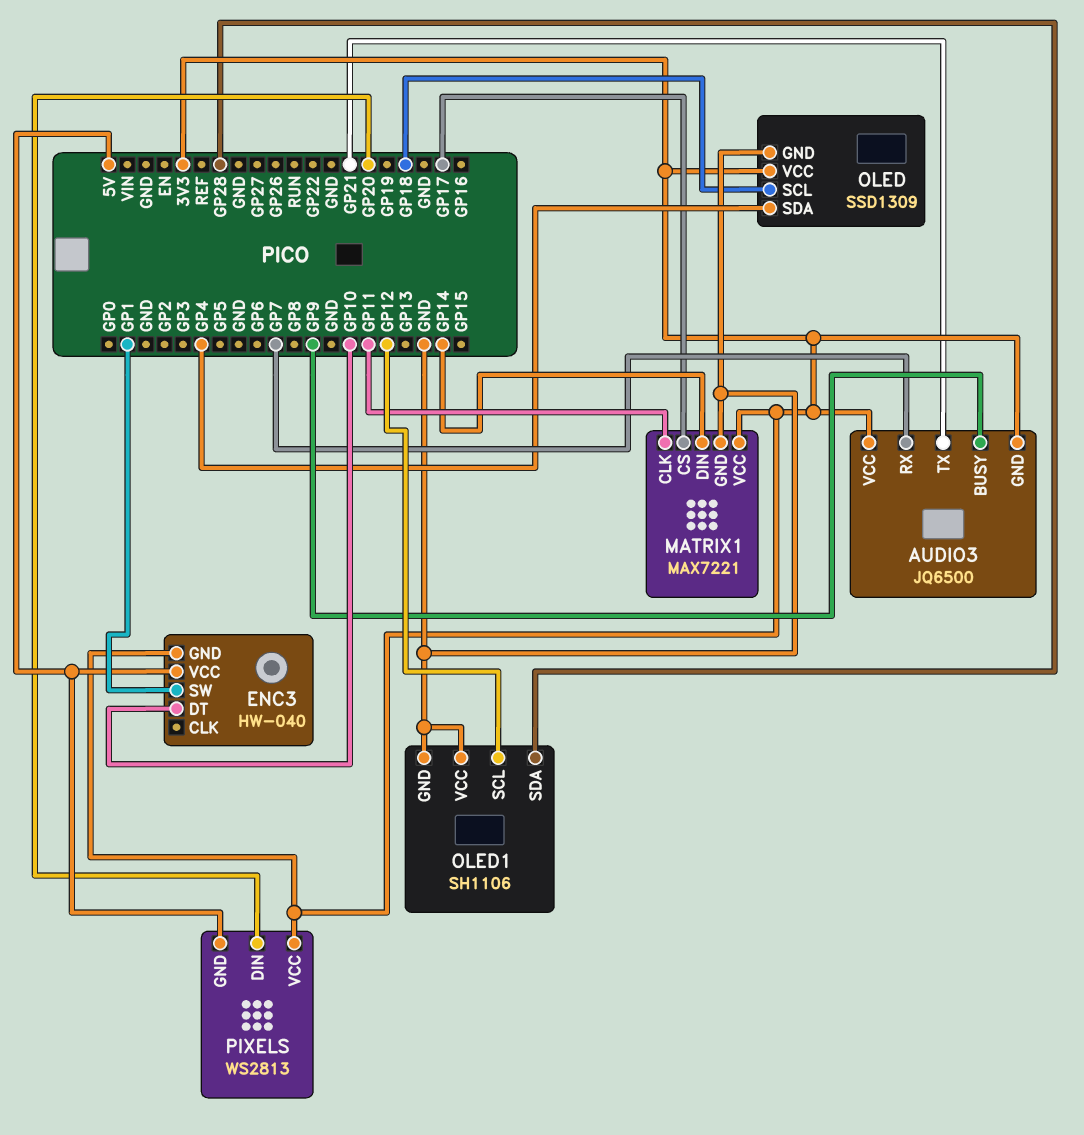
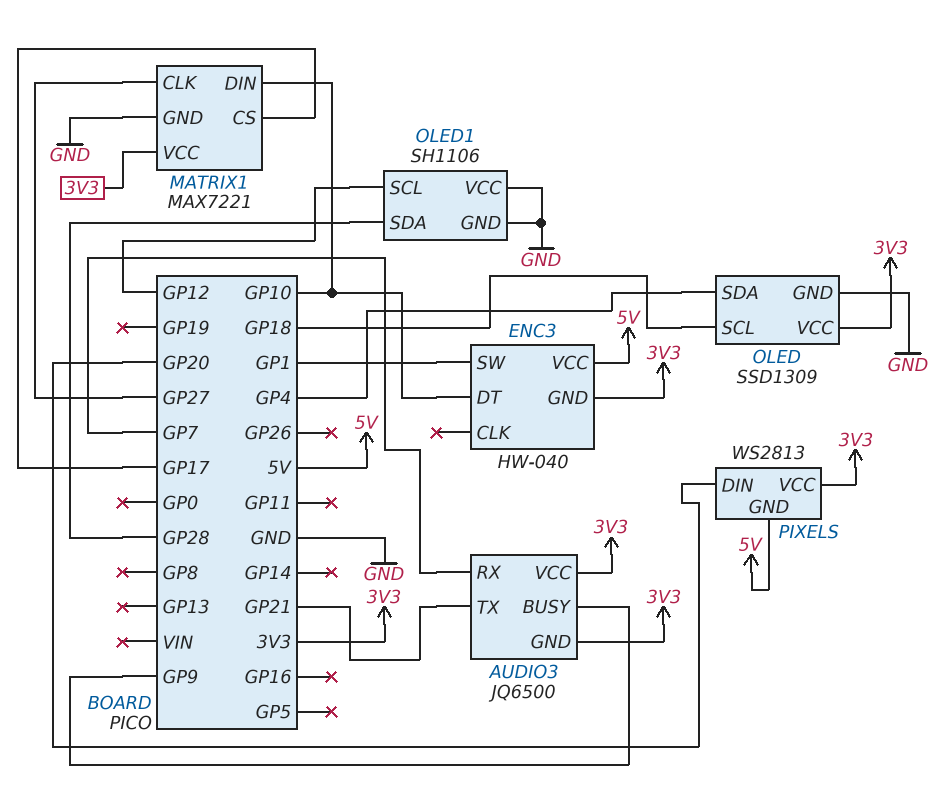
MATRIX1 pin CLK: GP11 -> GP27
MATRIX1 pin DIN: GP14 -> GP10

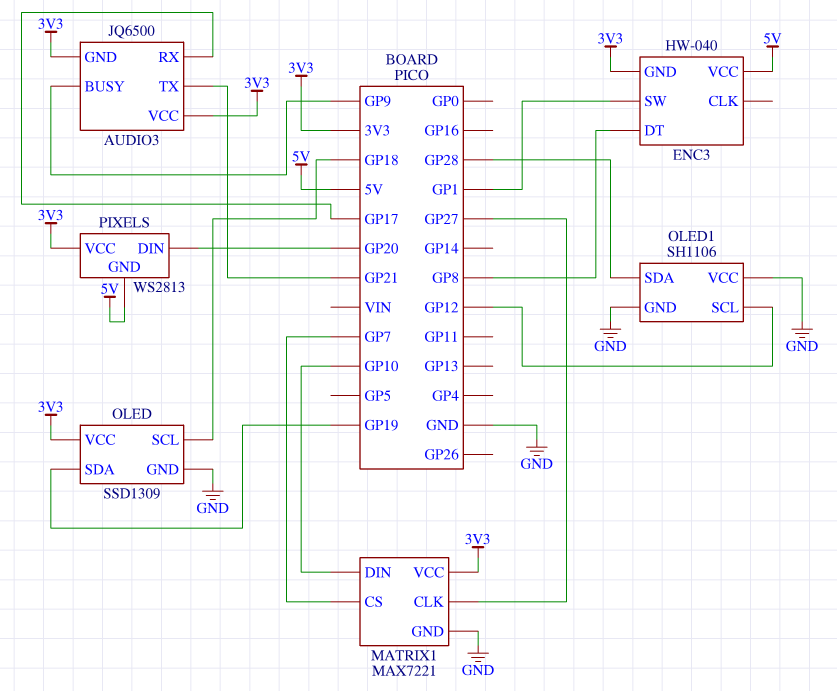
AUDIO3 pin RX: GP7 -> GP17
ENC3 pin DT: GP10 -> GP8
MATRIX1 pin CS: GP17 -> GP7
OLED pin SDA: GP4 -> GP19

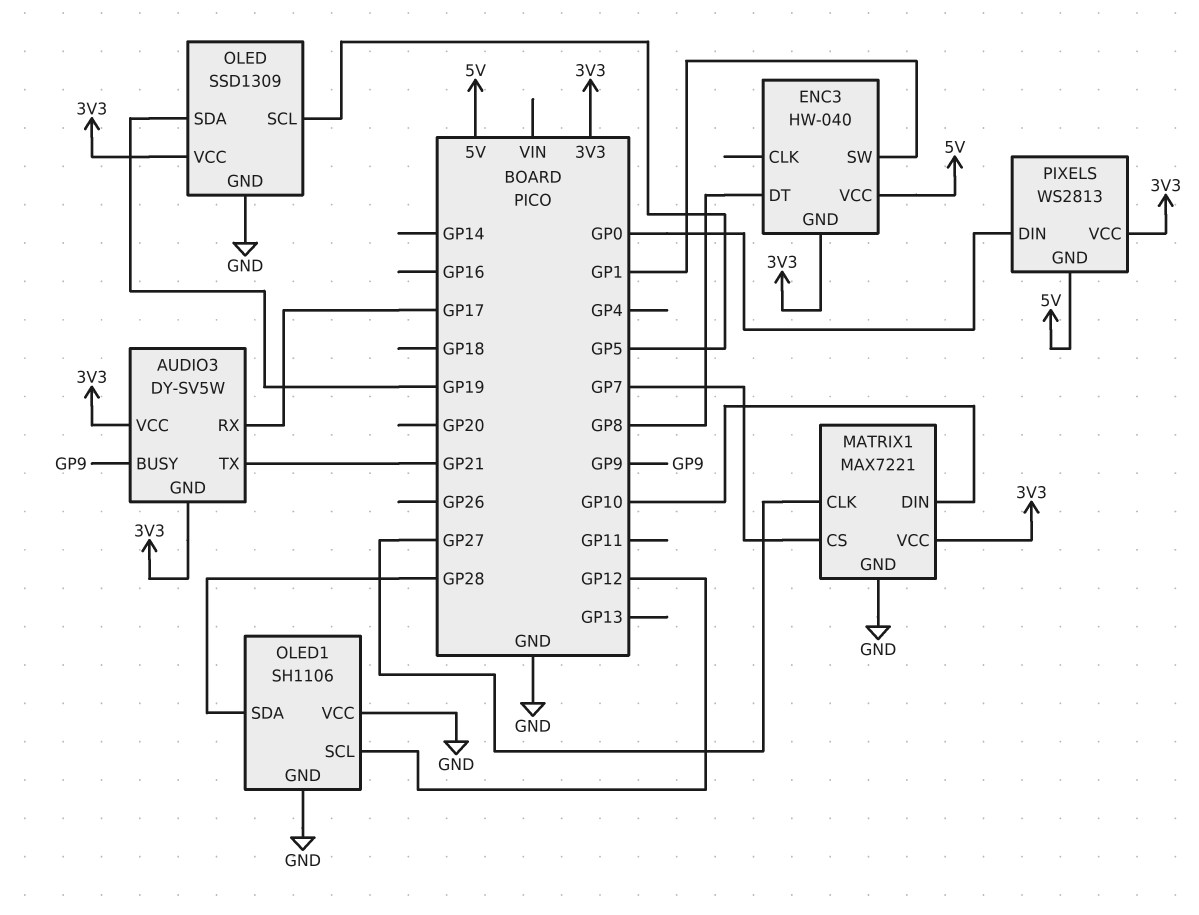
AUDIO3: JQ6500 -> DY-SV5W
OLED pin SCL: GP18 -> GP5
PIXELS pin DIN: GP20 -> GP0

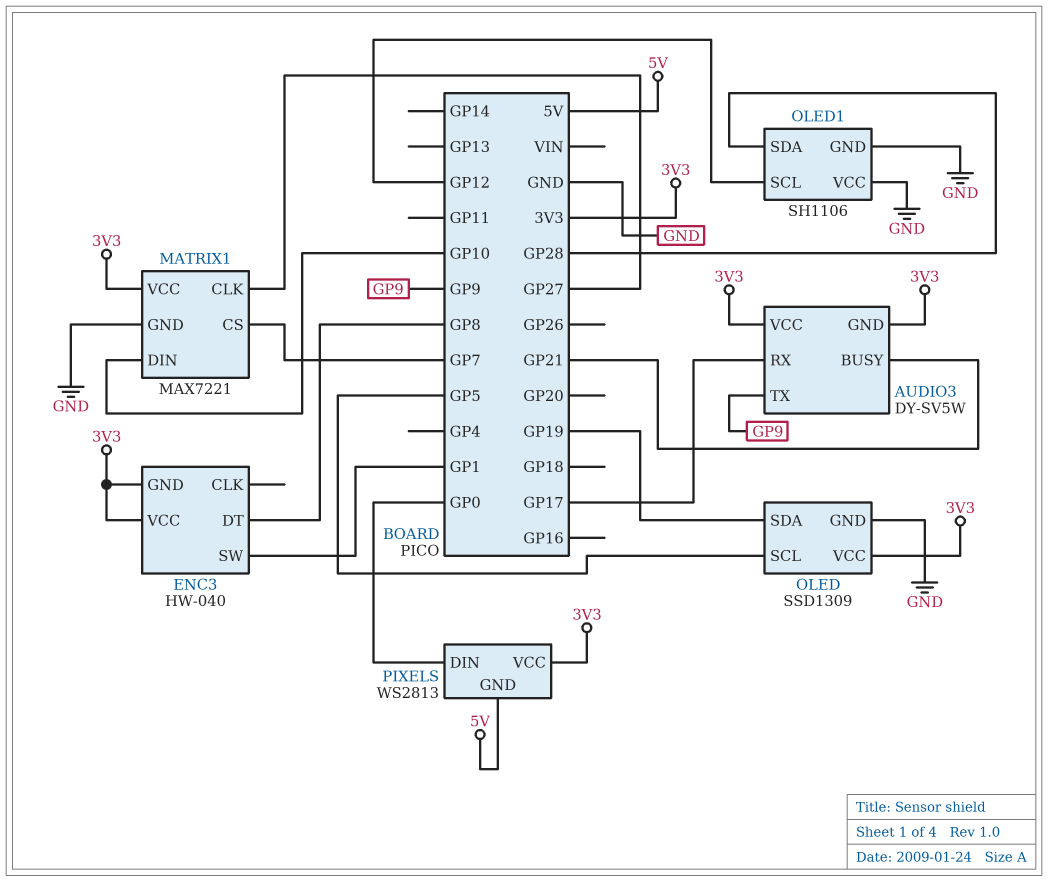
AUDIO3 pin BUSY: GP9 -> GP21
AUDIO3 pin TX: GP21 -> GP9
ENC3 pin VCC: 5V -> 3V3

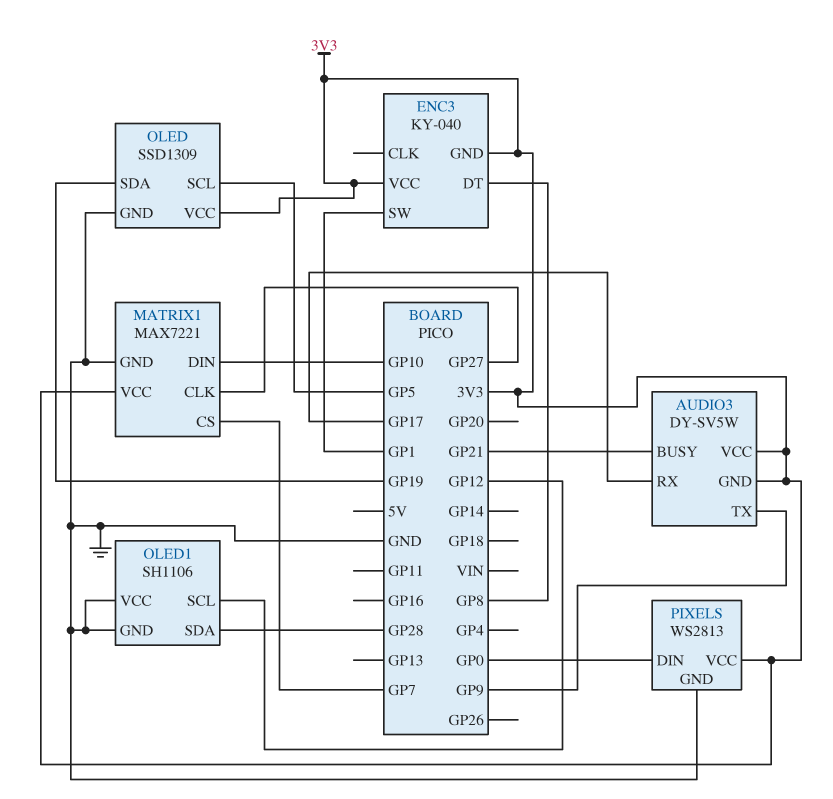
ENC3: HW-040 -> KY-040
PIXELS pin GND: 5V -> GND

